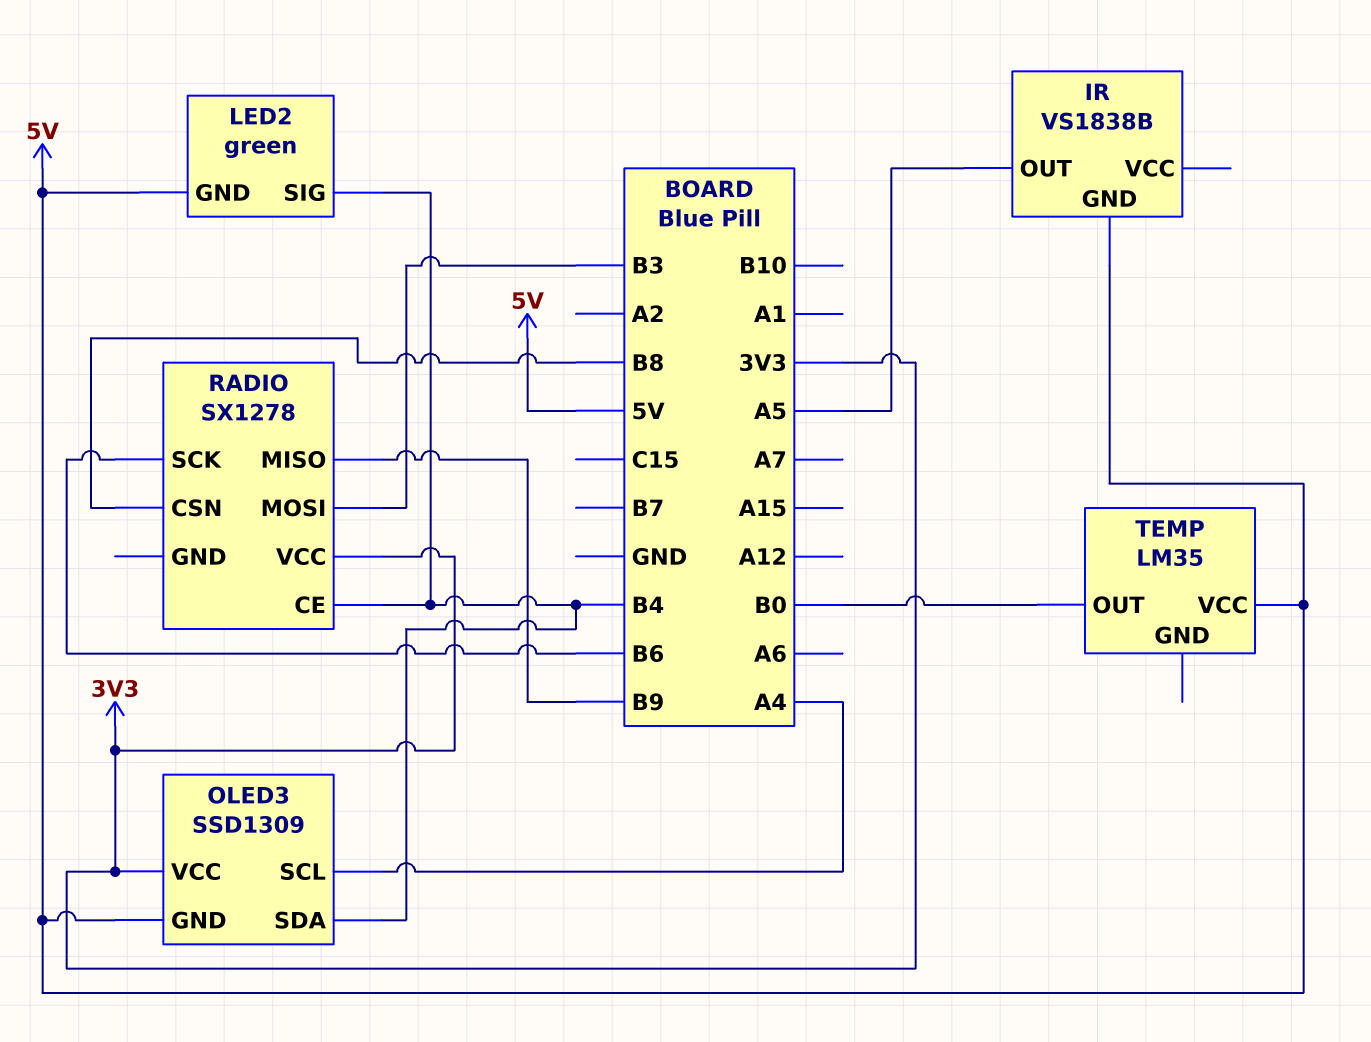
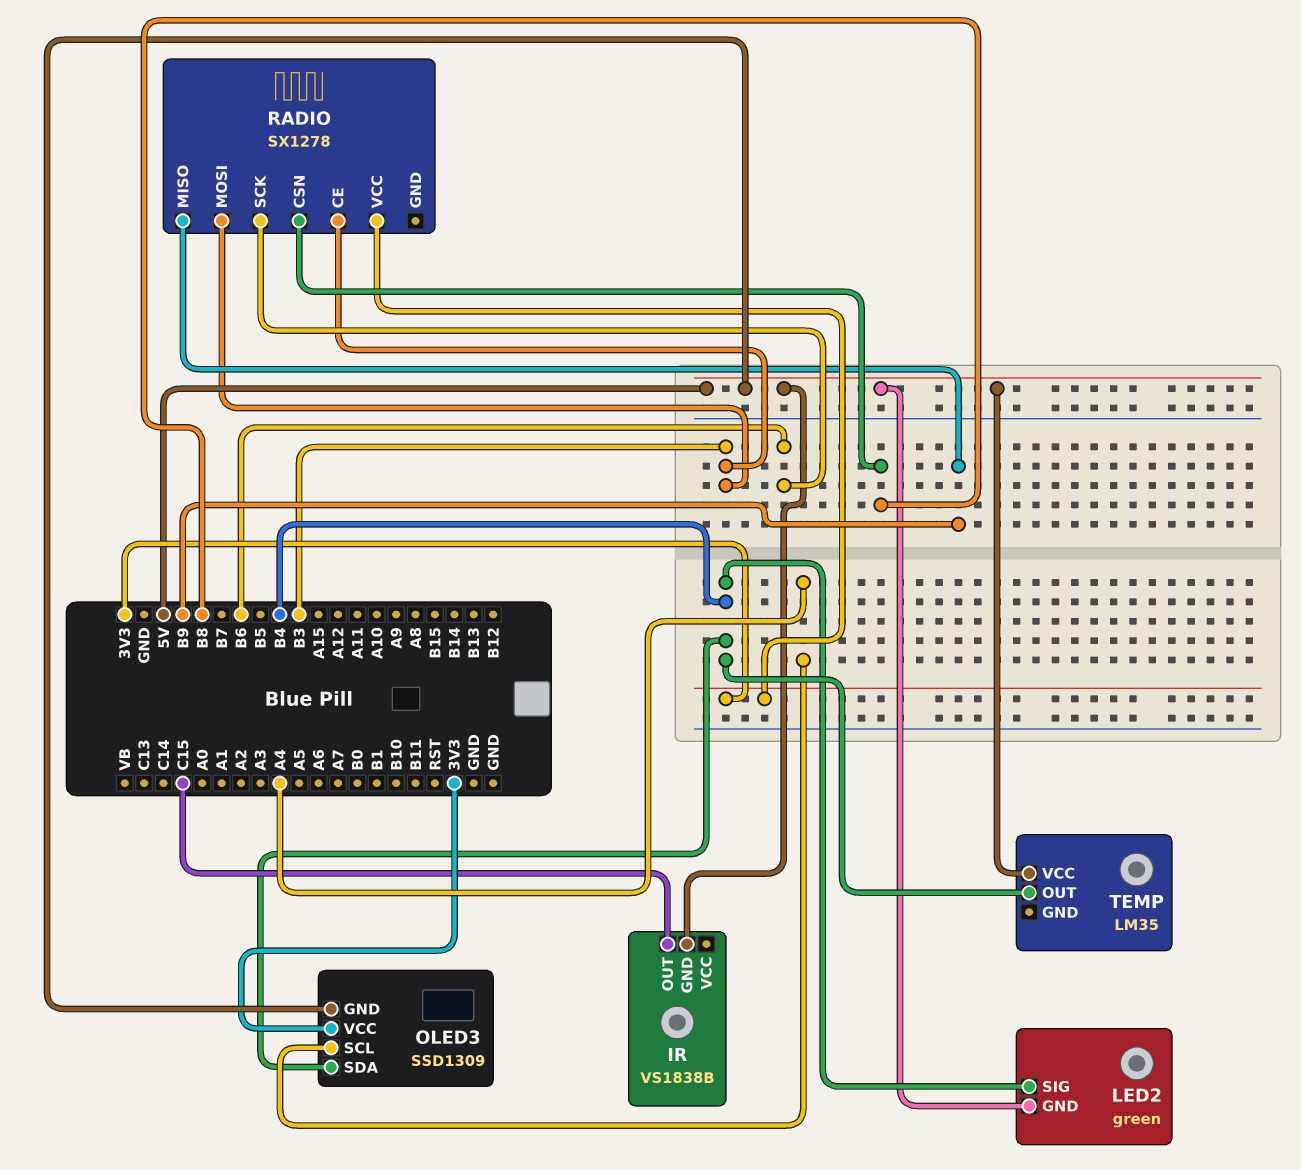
IR pin OUT: A5 -> C15
RADIO pin CE: B4 -> B3
TEMP pin OUT: B0 -> B4

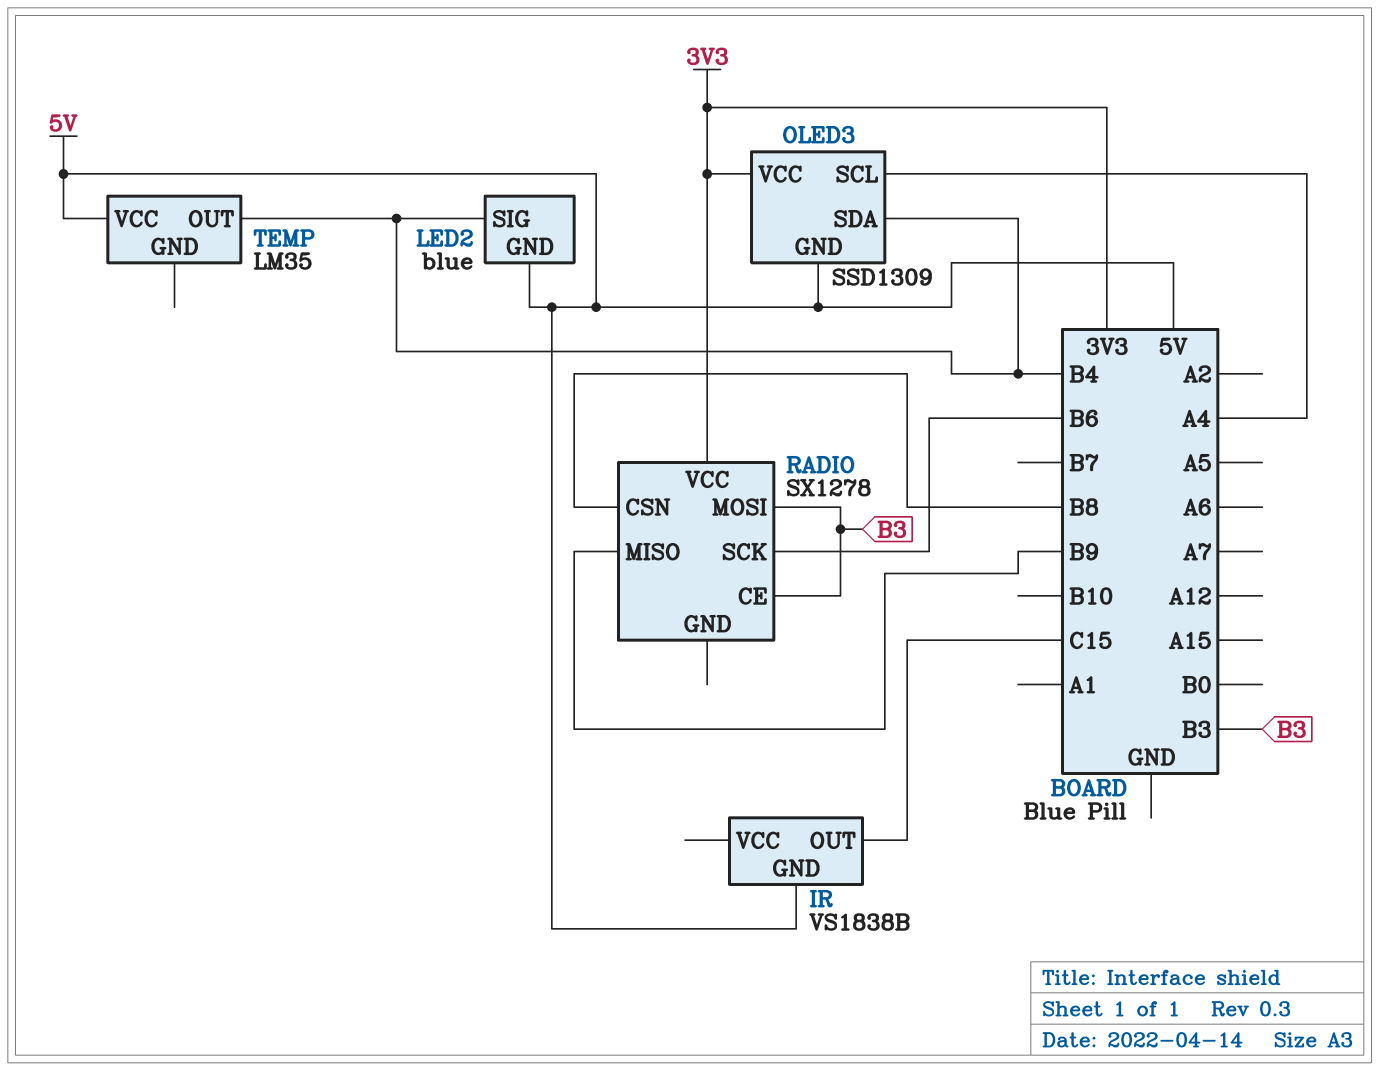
LED2: green -> blue

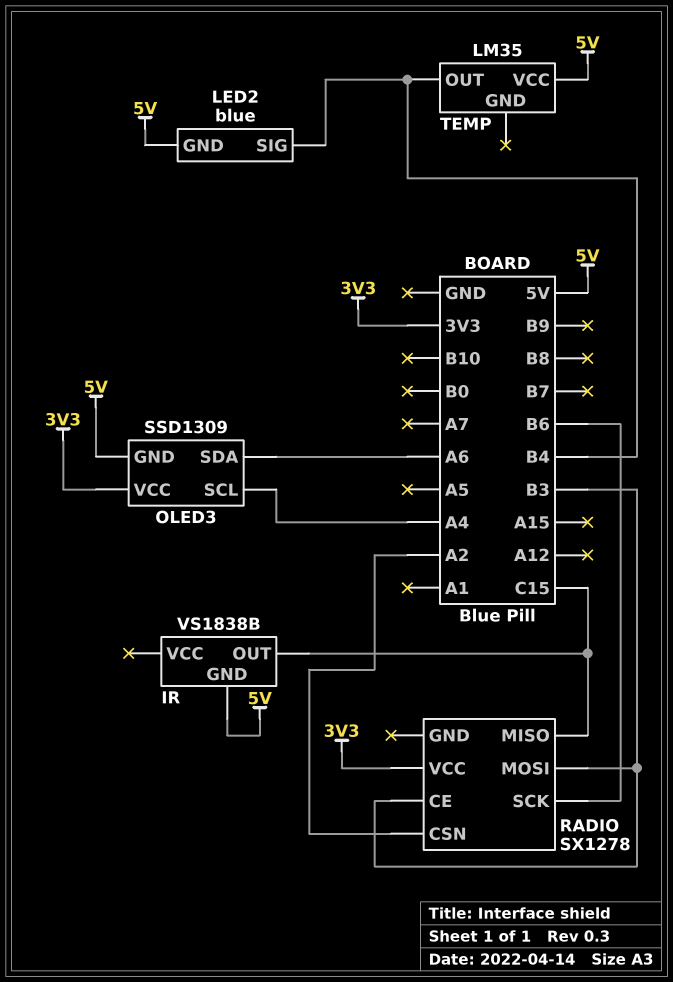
OLED3 pin SDA: B4 -> A6
RADIO pin CSN: B8 -> A2
RADIO pin MISO: B9 -> C15

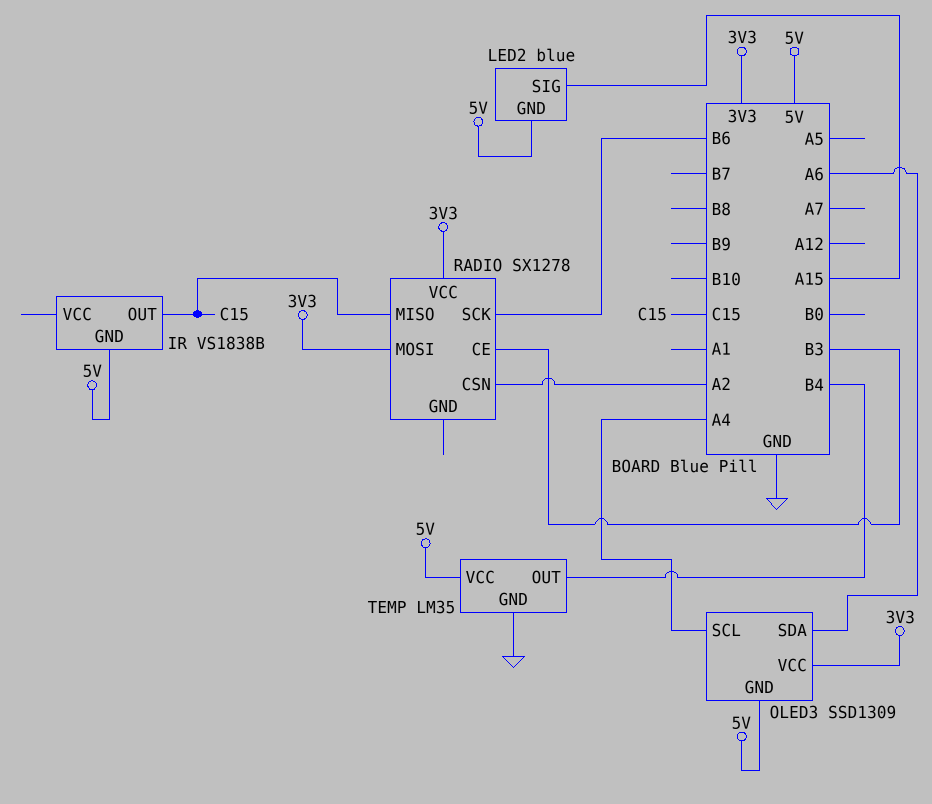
LED2 pin SIG: B4 -> A15
RADIO pin MOSI: B3 -> 3V3
TEMP pin GND: none -> GND

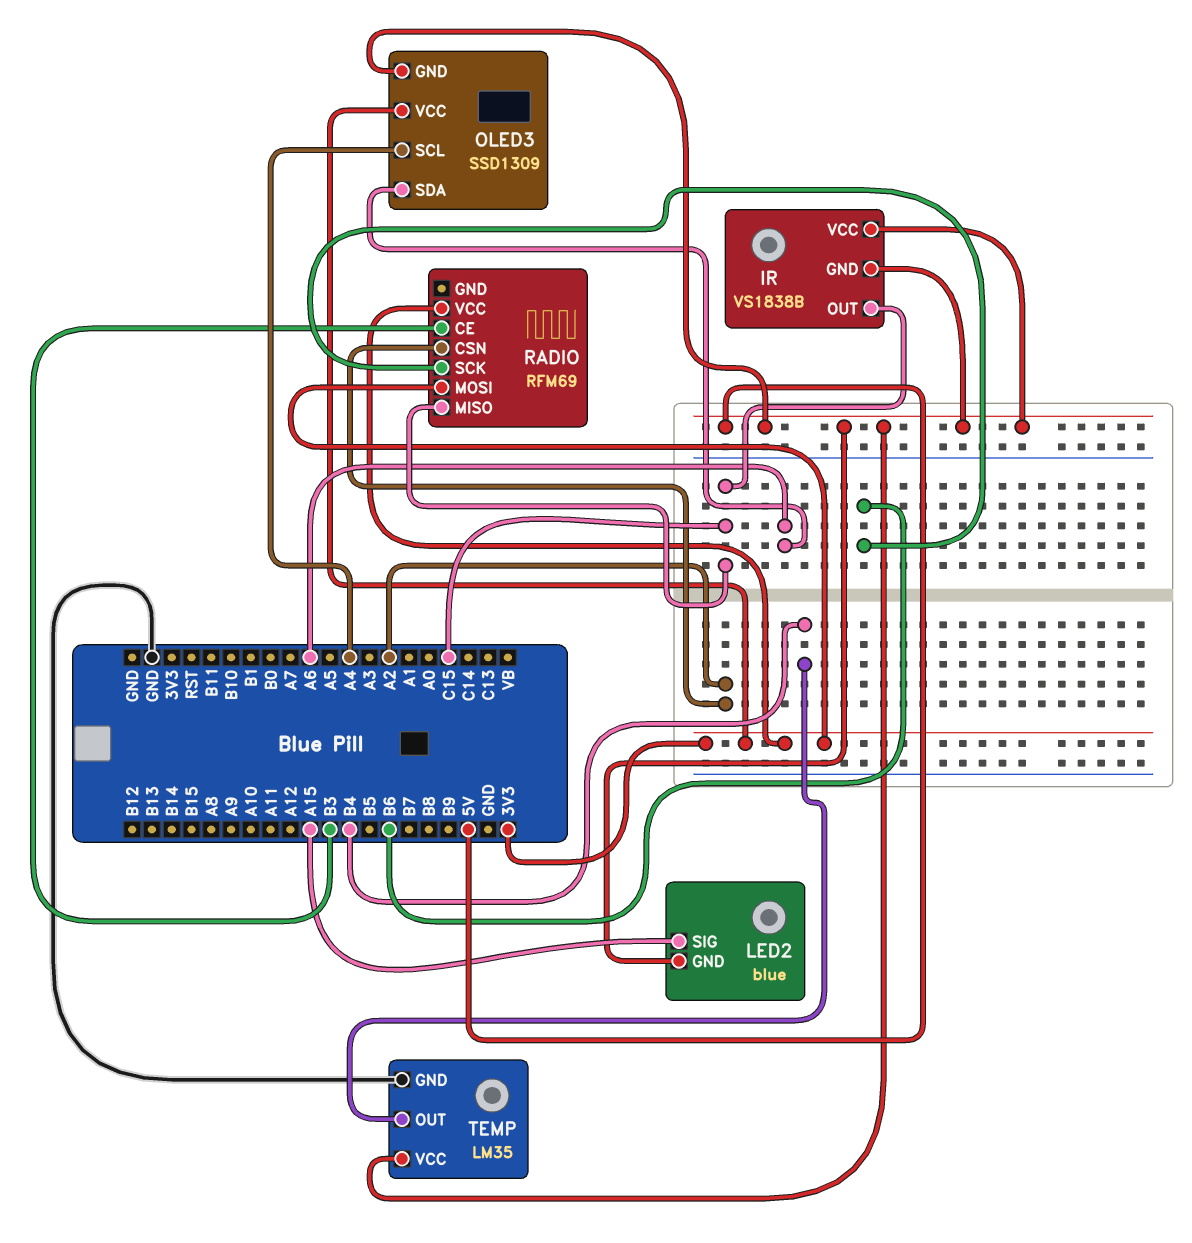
IR pin VCC: none -> 5V
RADIO: SX1278 -> RFM69

